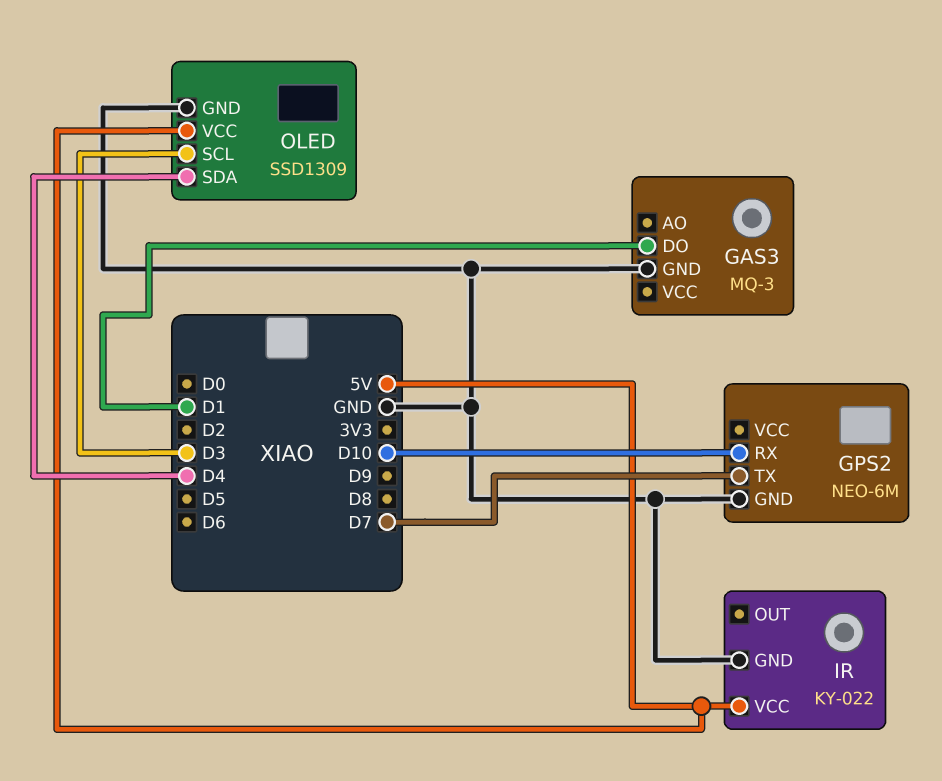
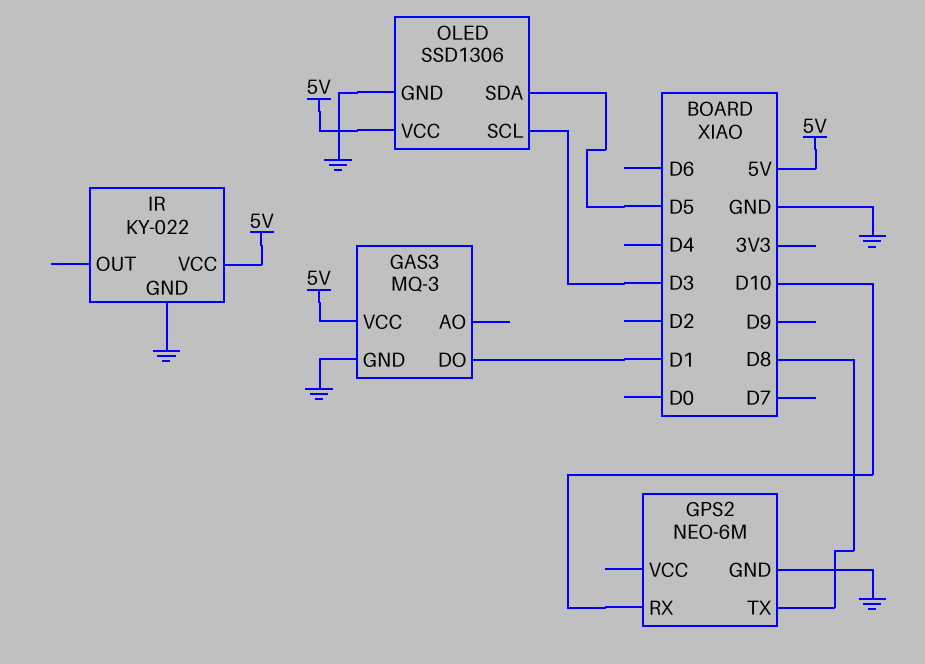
GAS3 pin VCC: none -> 5V
GPS2 pin TX: D7 -> D8
OLED: SSD1309 -> SSD1306
OLED pin SDA: D4 -> D5

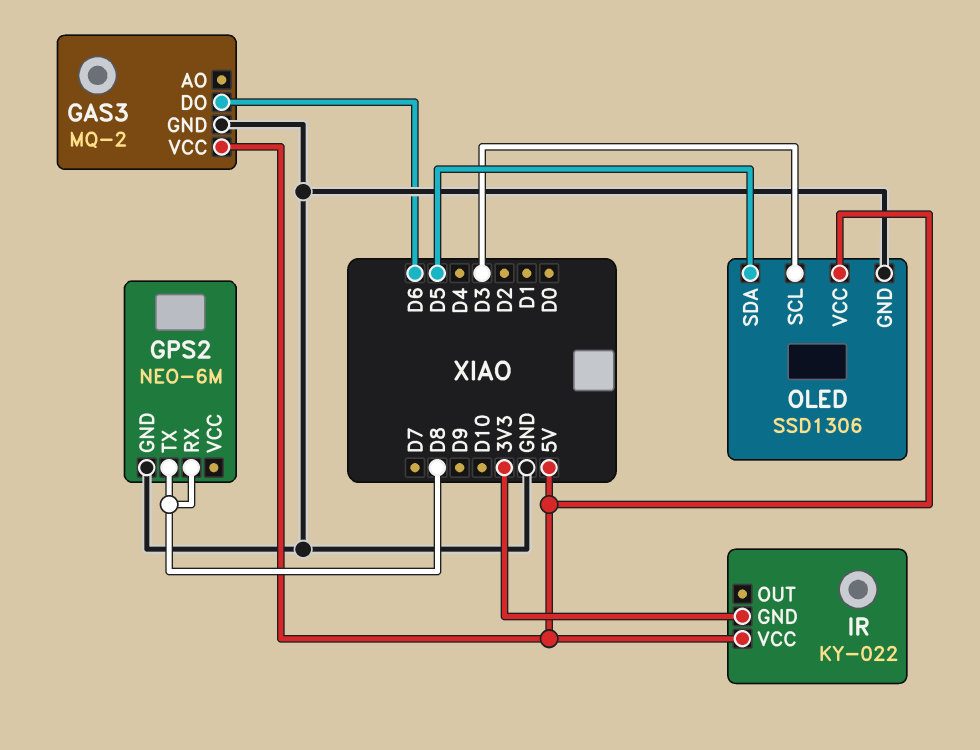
GAS3: MQ-3 -> MQ-2
GAS3 pin DO: D1 -> D6
GPS2 pin RX: D10 -> D8
IR pin GND: GND -> 3V3

